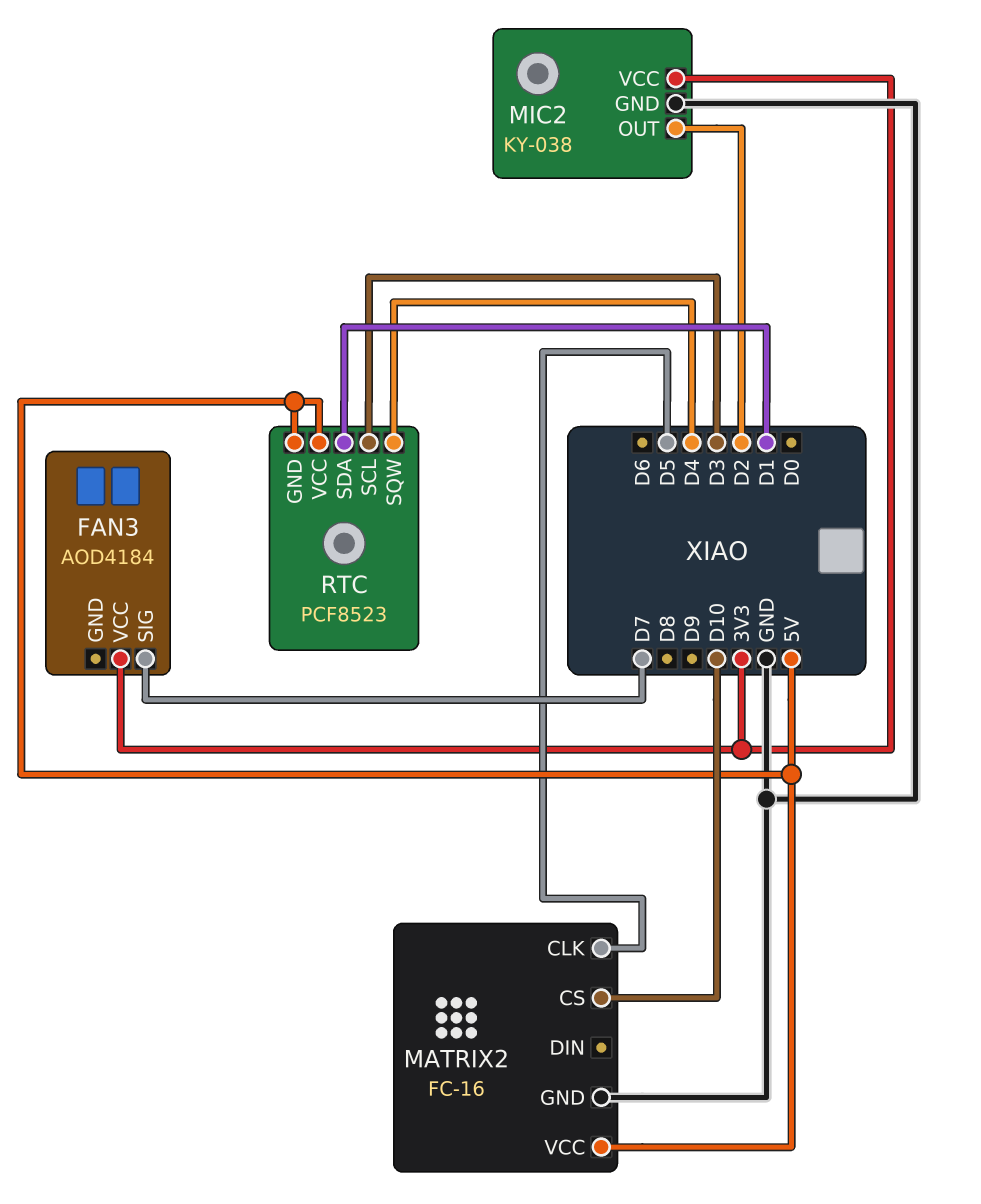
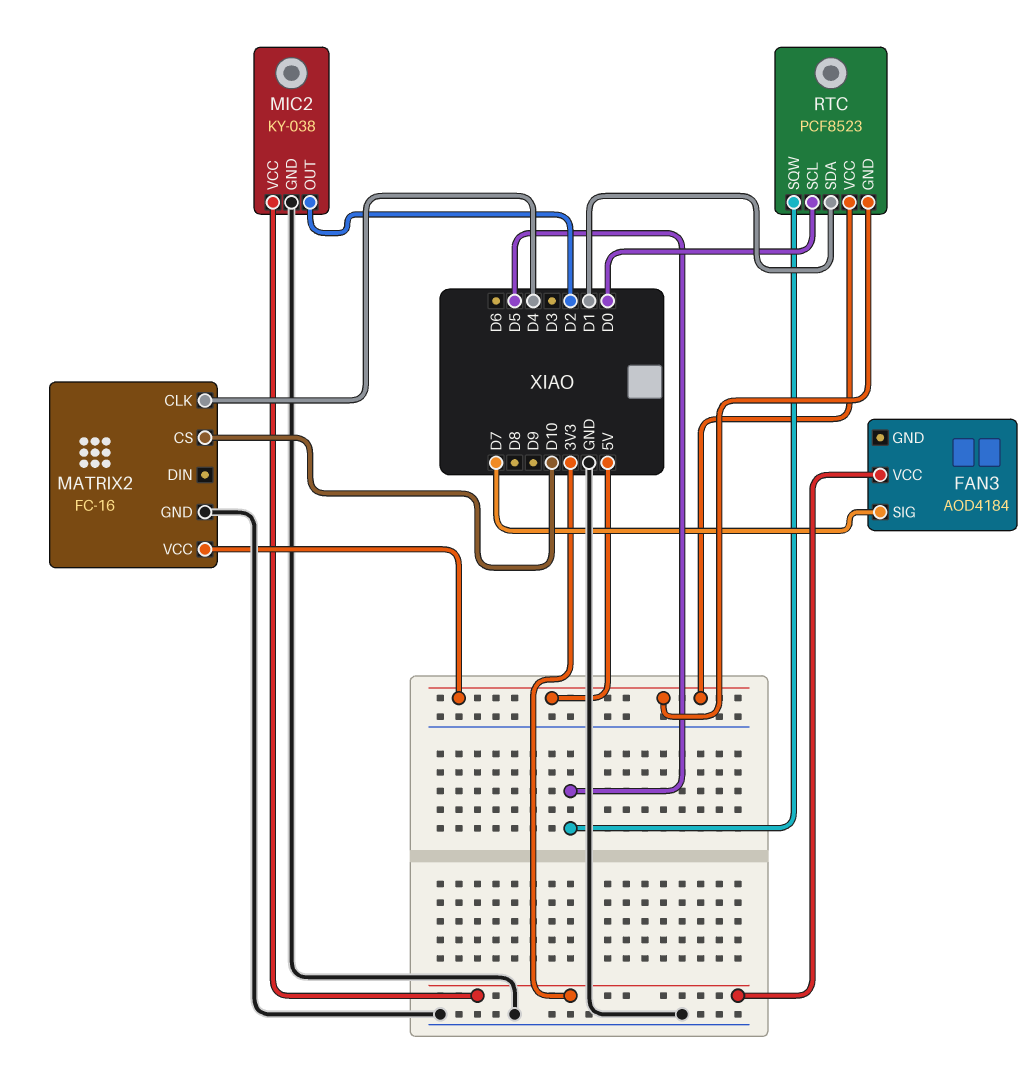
MATRIX2 pin CLK: D5 -> D4
RTC pin SCL: D3 -> D0
RTC pin SQW: D4 -> D5

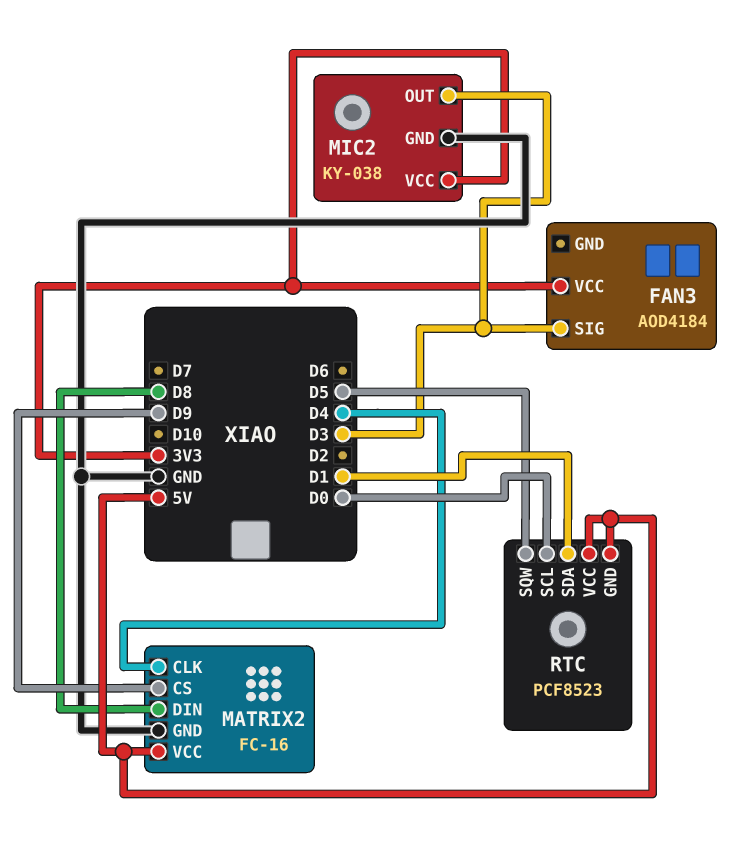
FAN3 pin SIG: D7 -> D3
MATRIX2 pin CS: D10 -> D9
MATRIX2 pin DIN: none -> D8
MIC2 pin OUT: D2 -> D3

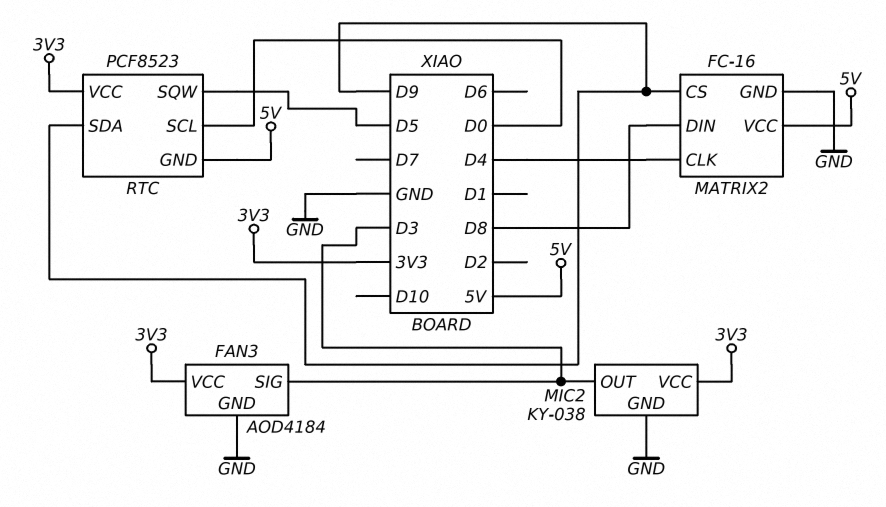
FAN3 pin GND: none -> GND
RTC pin SDA: D1 -> D9
RTC pin VCC: 5V -> 3V3

